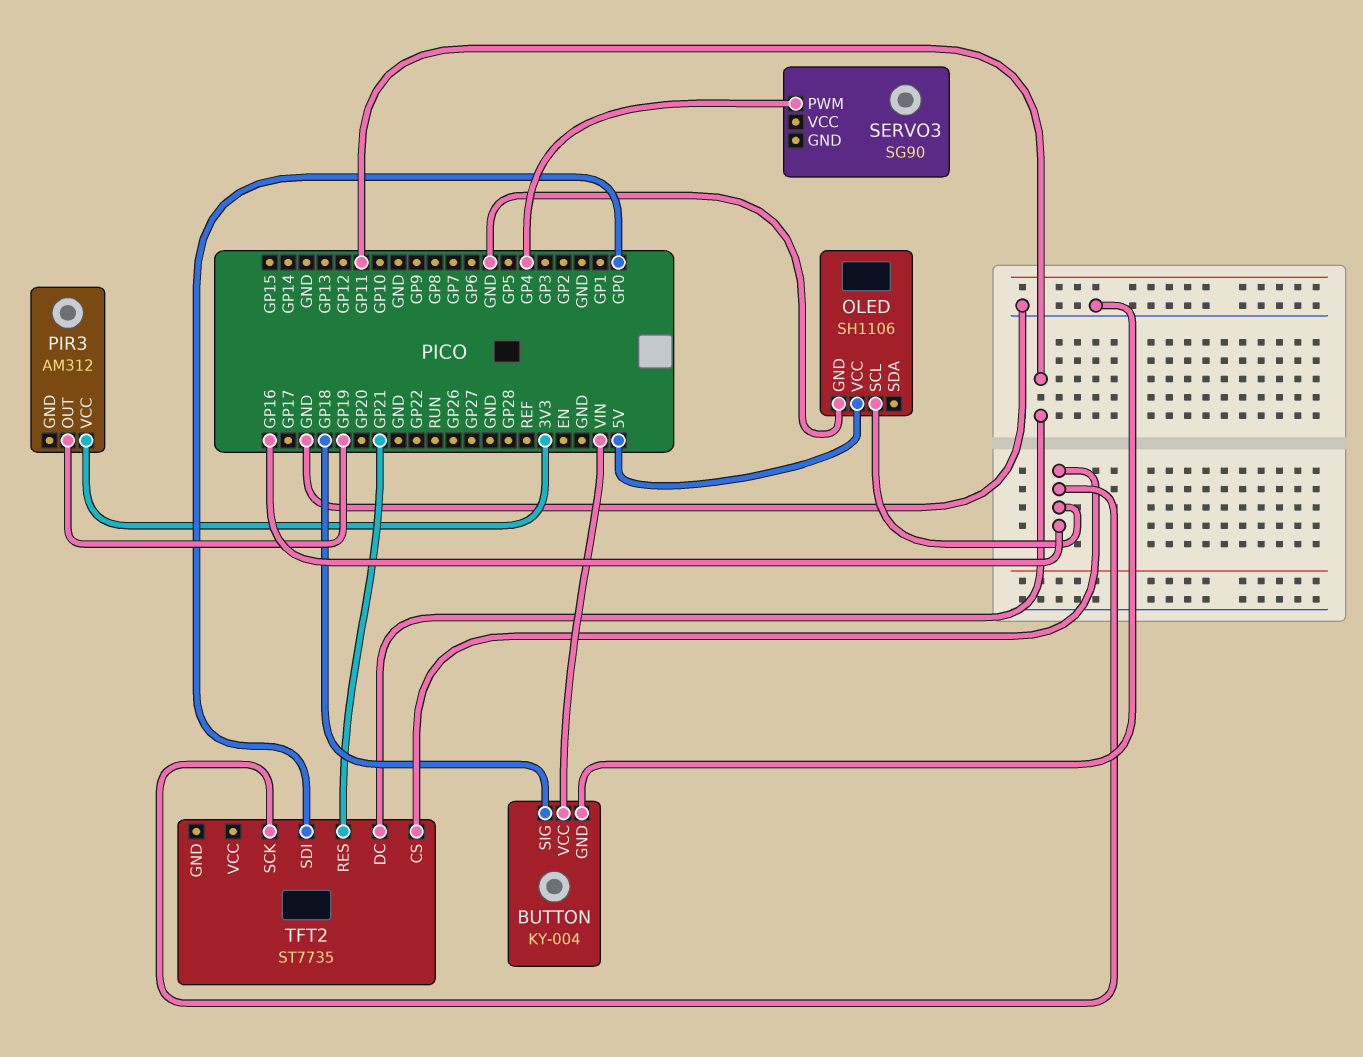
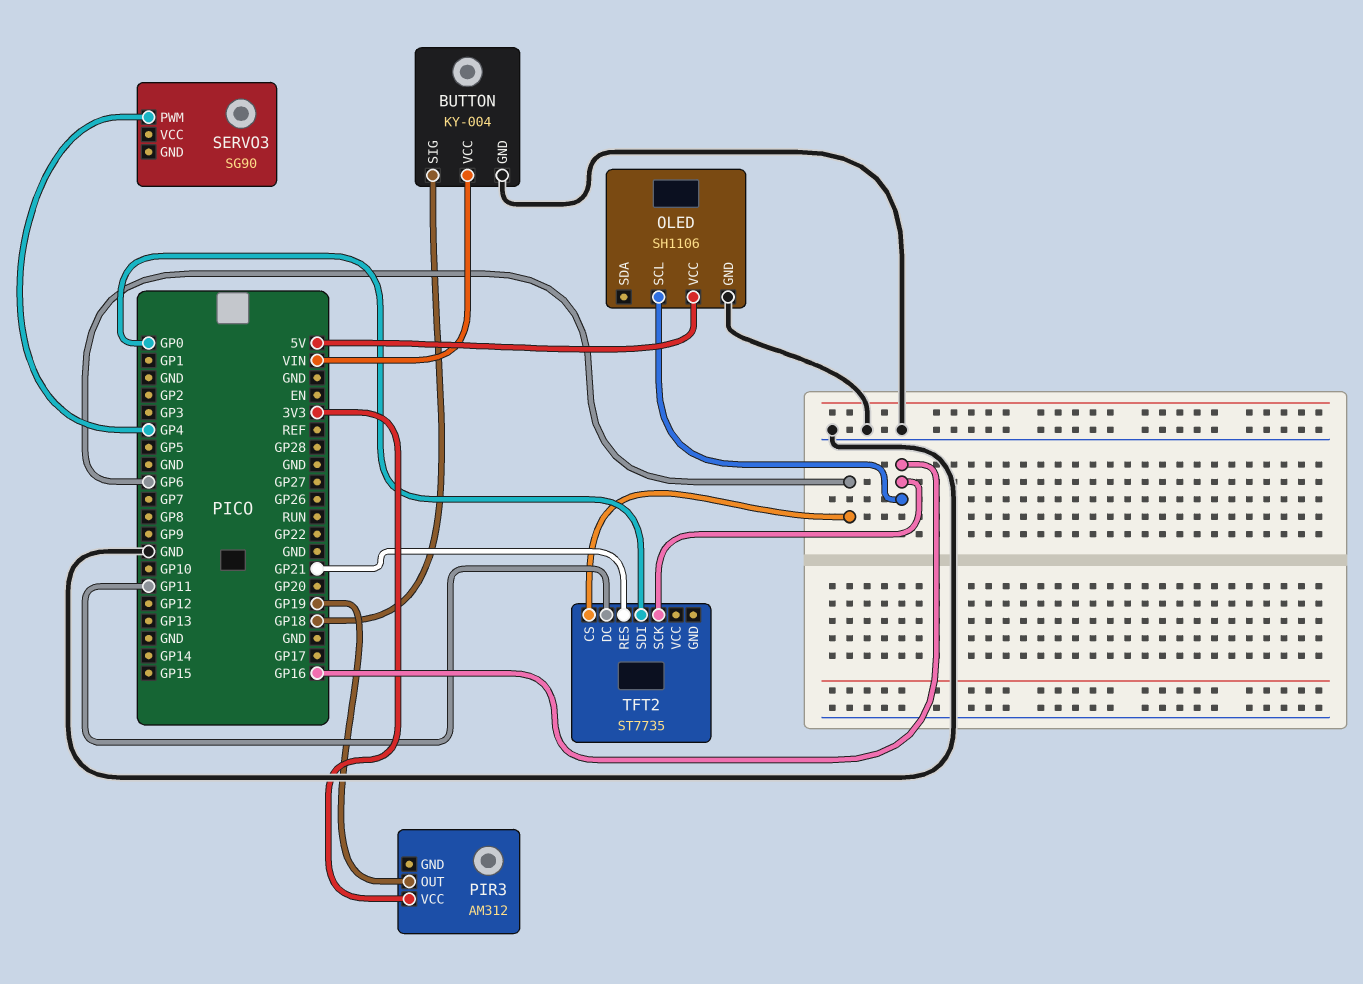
TFT2 pin CS: GP16 -> GP6

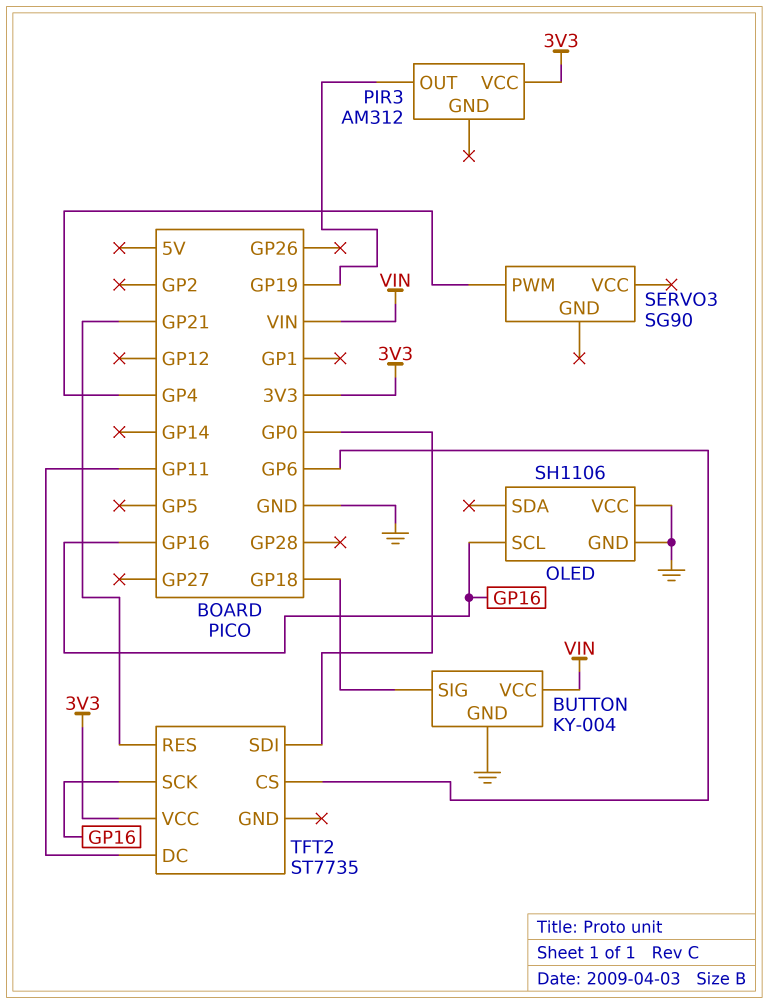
OLED pin VCC: 5V -> GND
TFT2 pin VCC: none -> 3V3

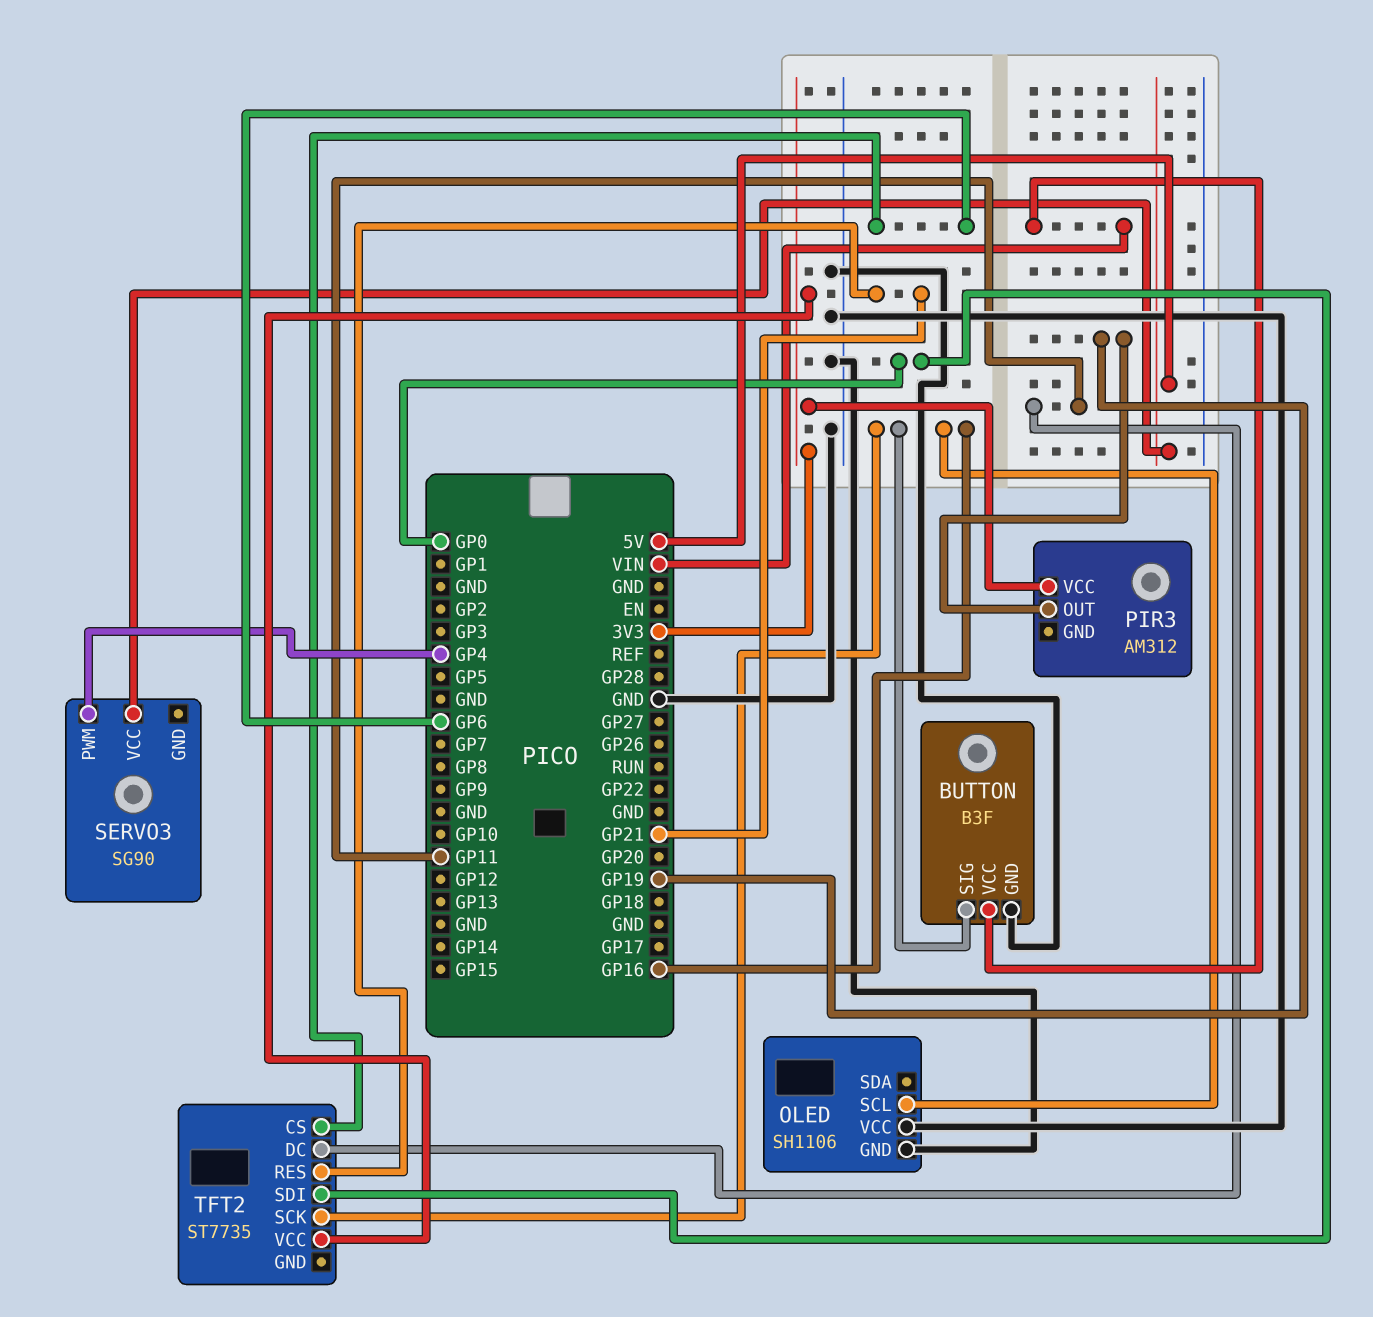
BUTTON: KY-004 -> B3F
BUTTON pin SIG: GP18 -> GP16
SERVO3 pin VCC: none -> 5V

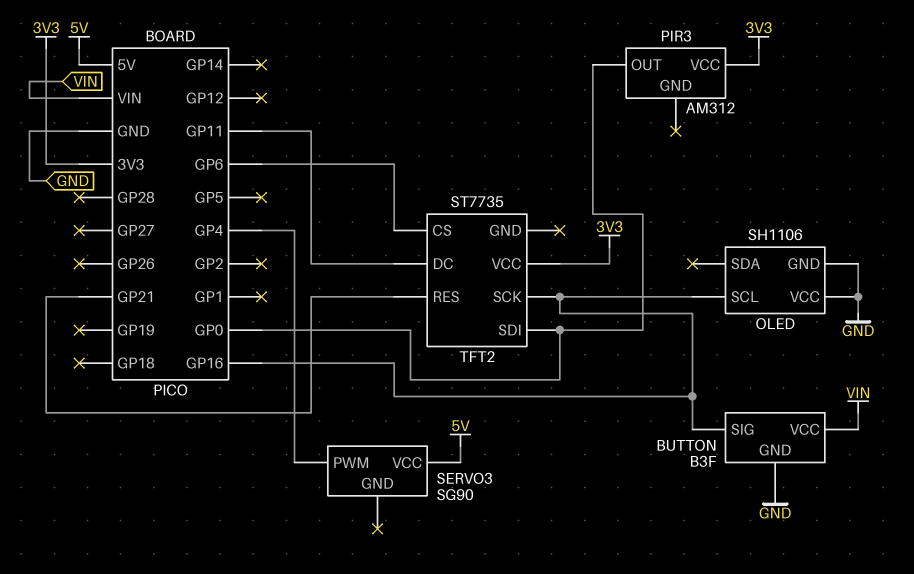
PIR3 pin OUT: GP19 -> GP0

